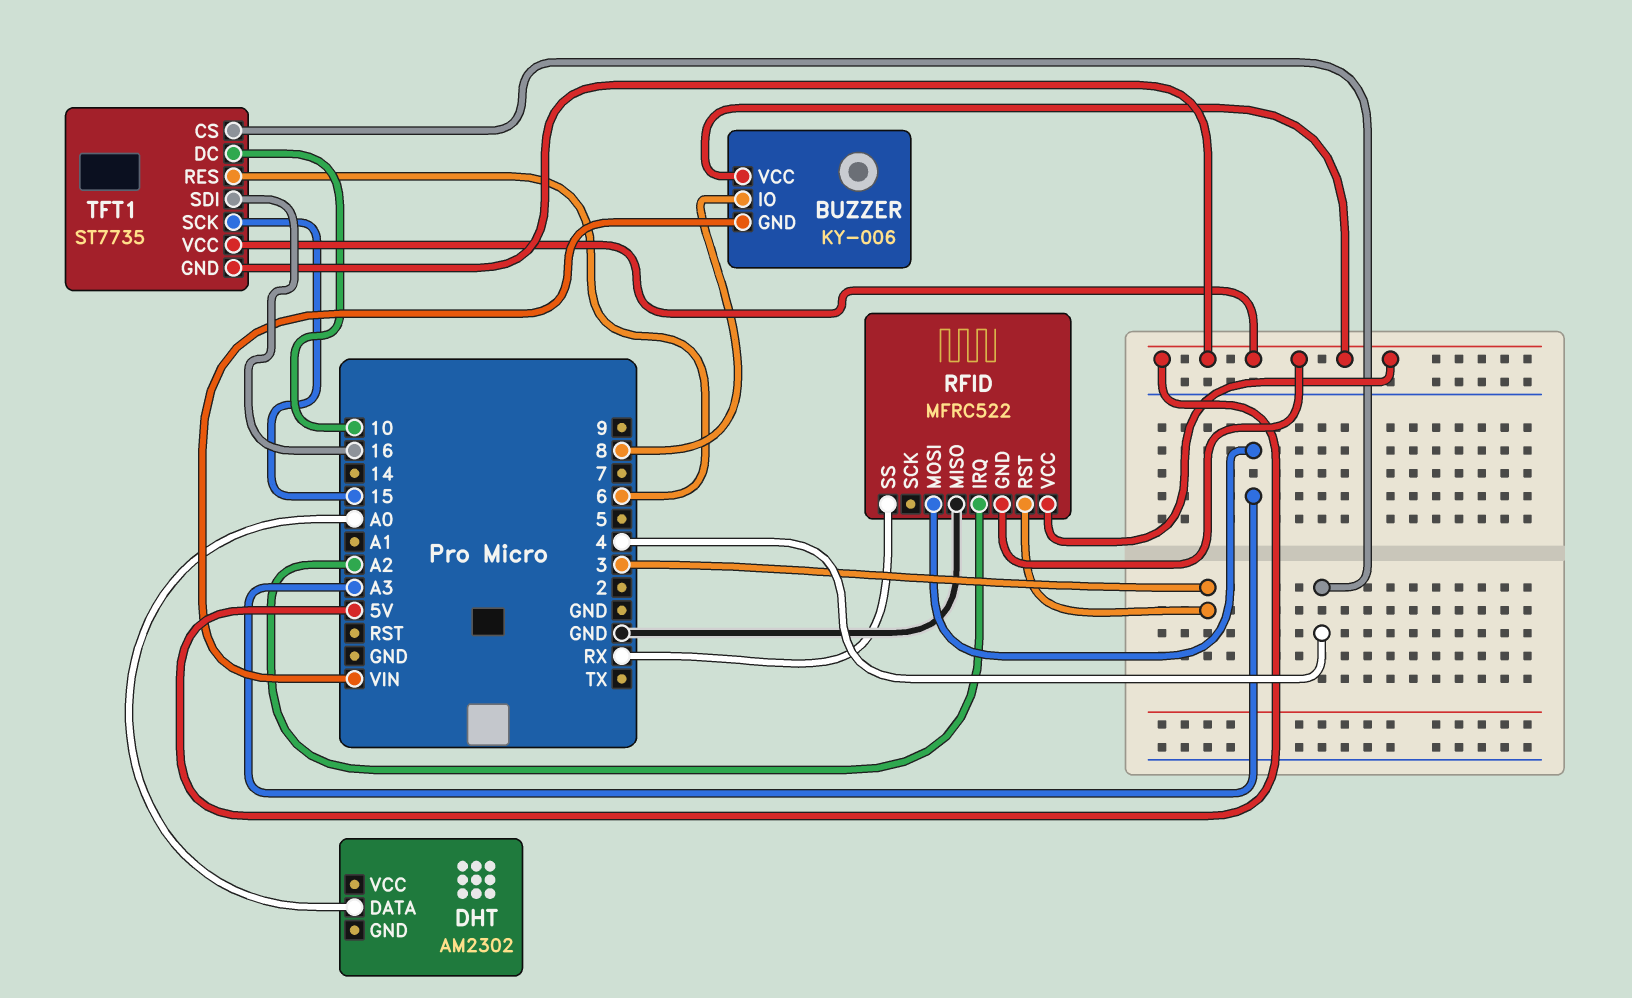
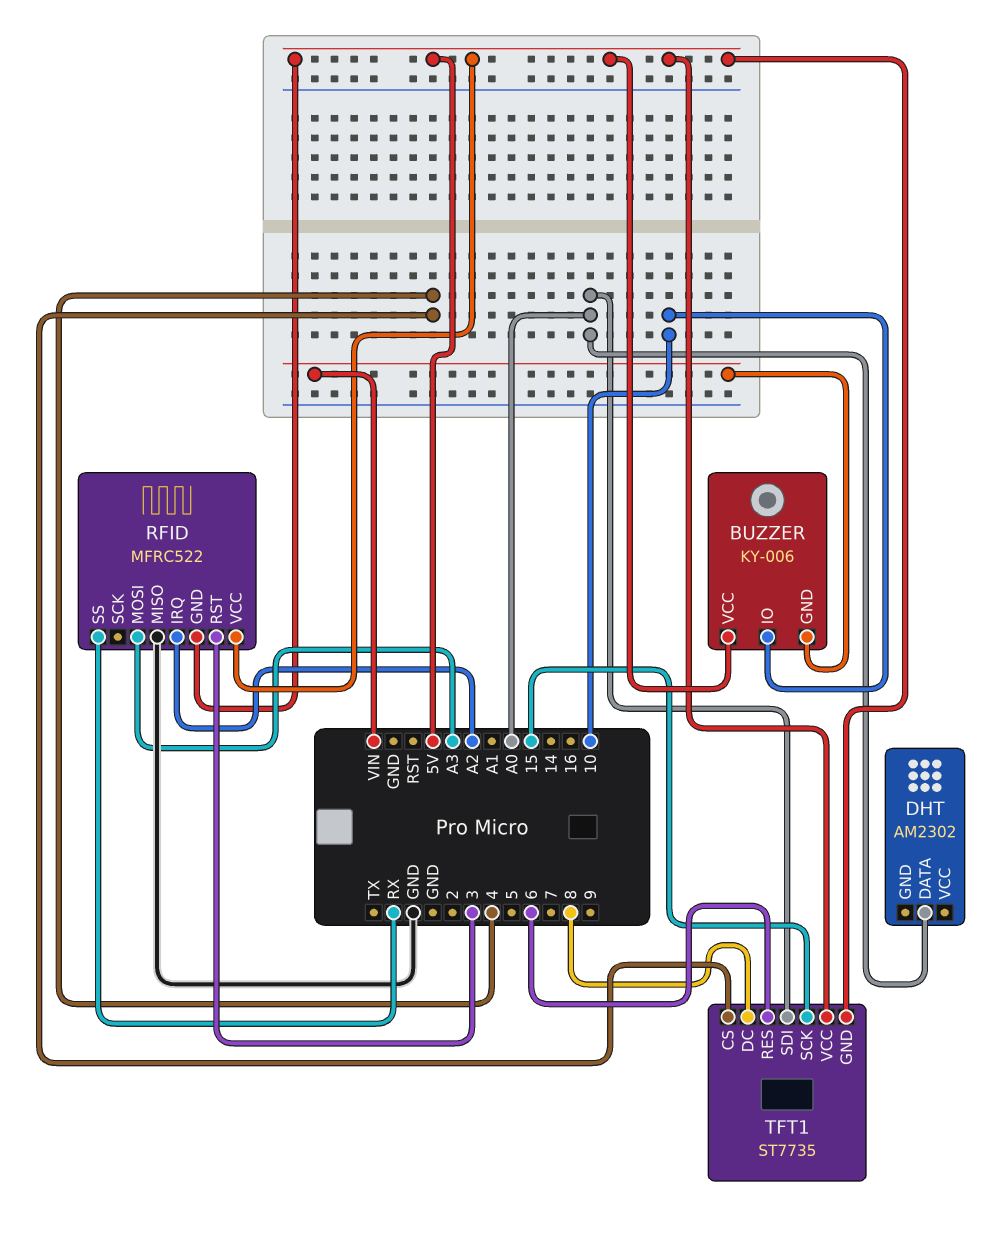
BUZZER pin IO: 8 -> 10
TFT1 pin DC: 10 -> 8
TFT1 pin SDI: 16 -> A0

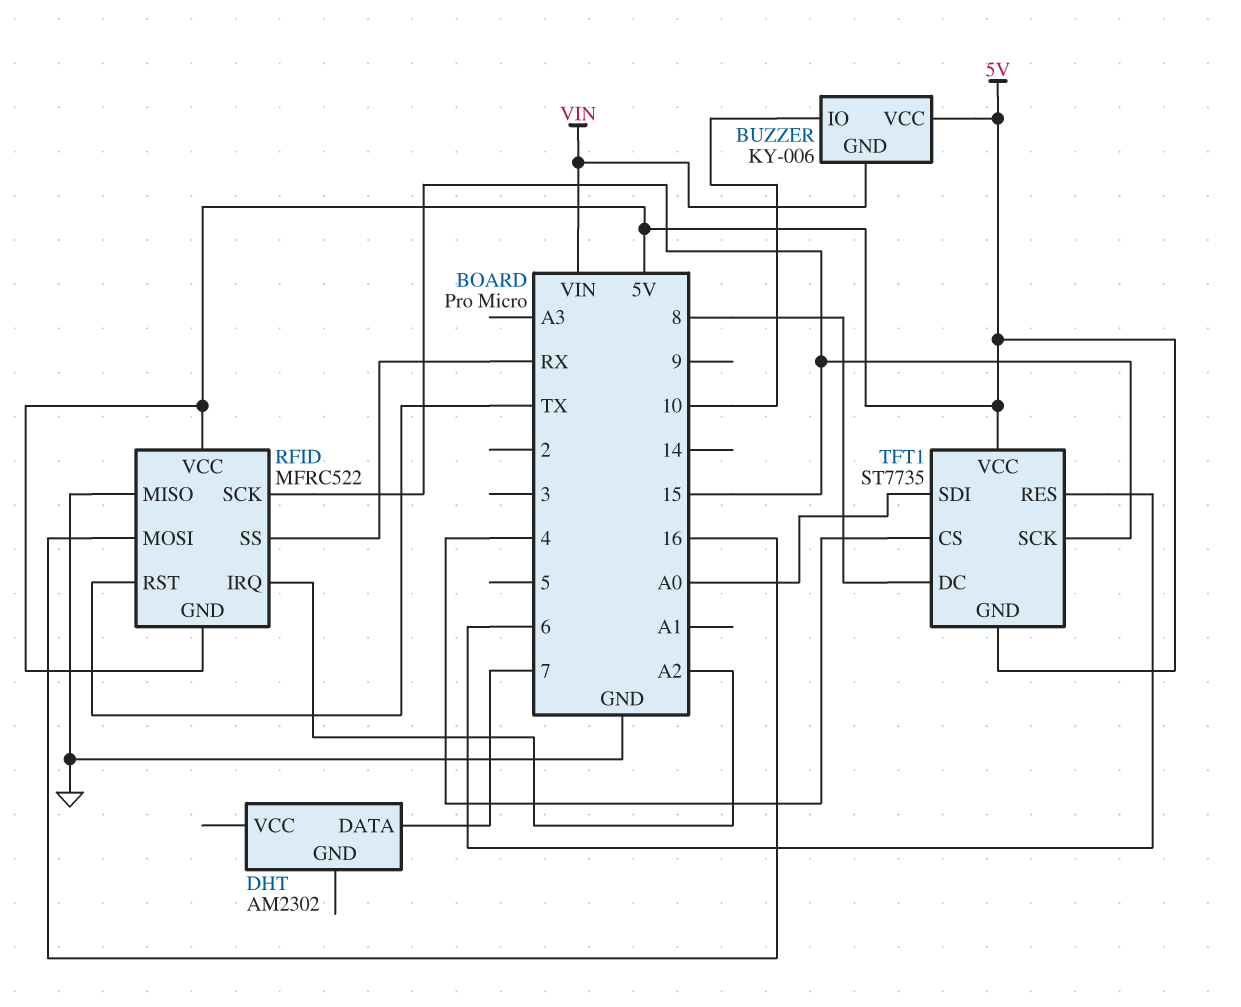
DHT pin DATA: A0 -> 7
RFID pin MOSI: A3 -> 16
RFID pin RST: 3 -> TX
RFID pin SCK: none -> 15

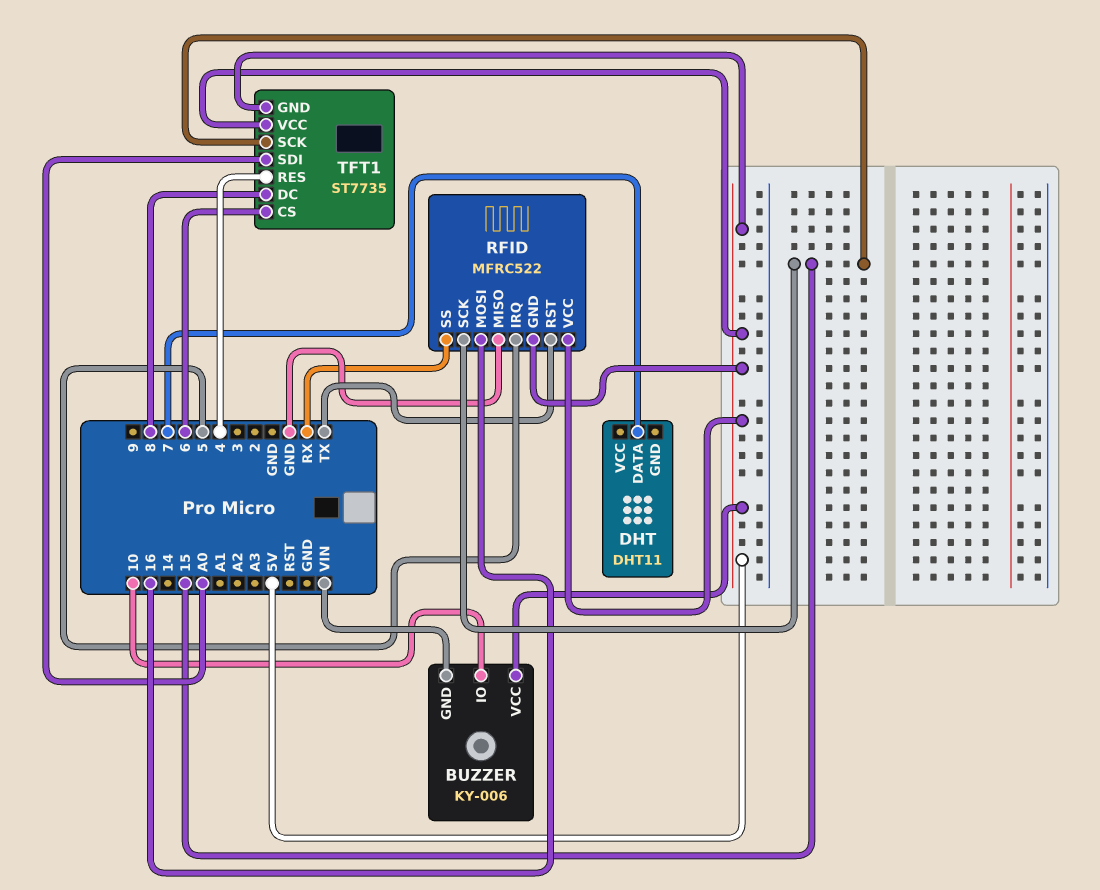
DHT: AM2302 -> DHT11
RFID pin IRQ: A2 -> 5
TFT1 pin CS: 4 -> 6
TFT1 pin RES: 6 -> 4

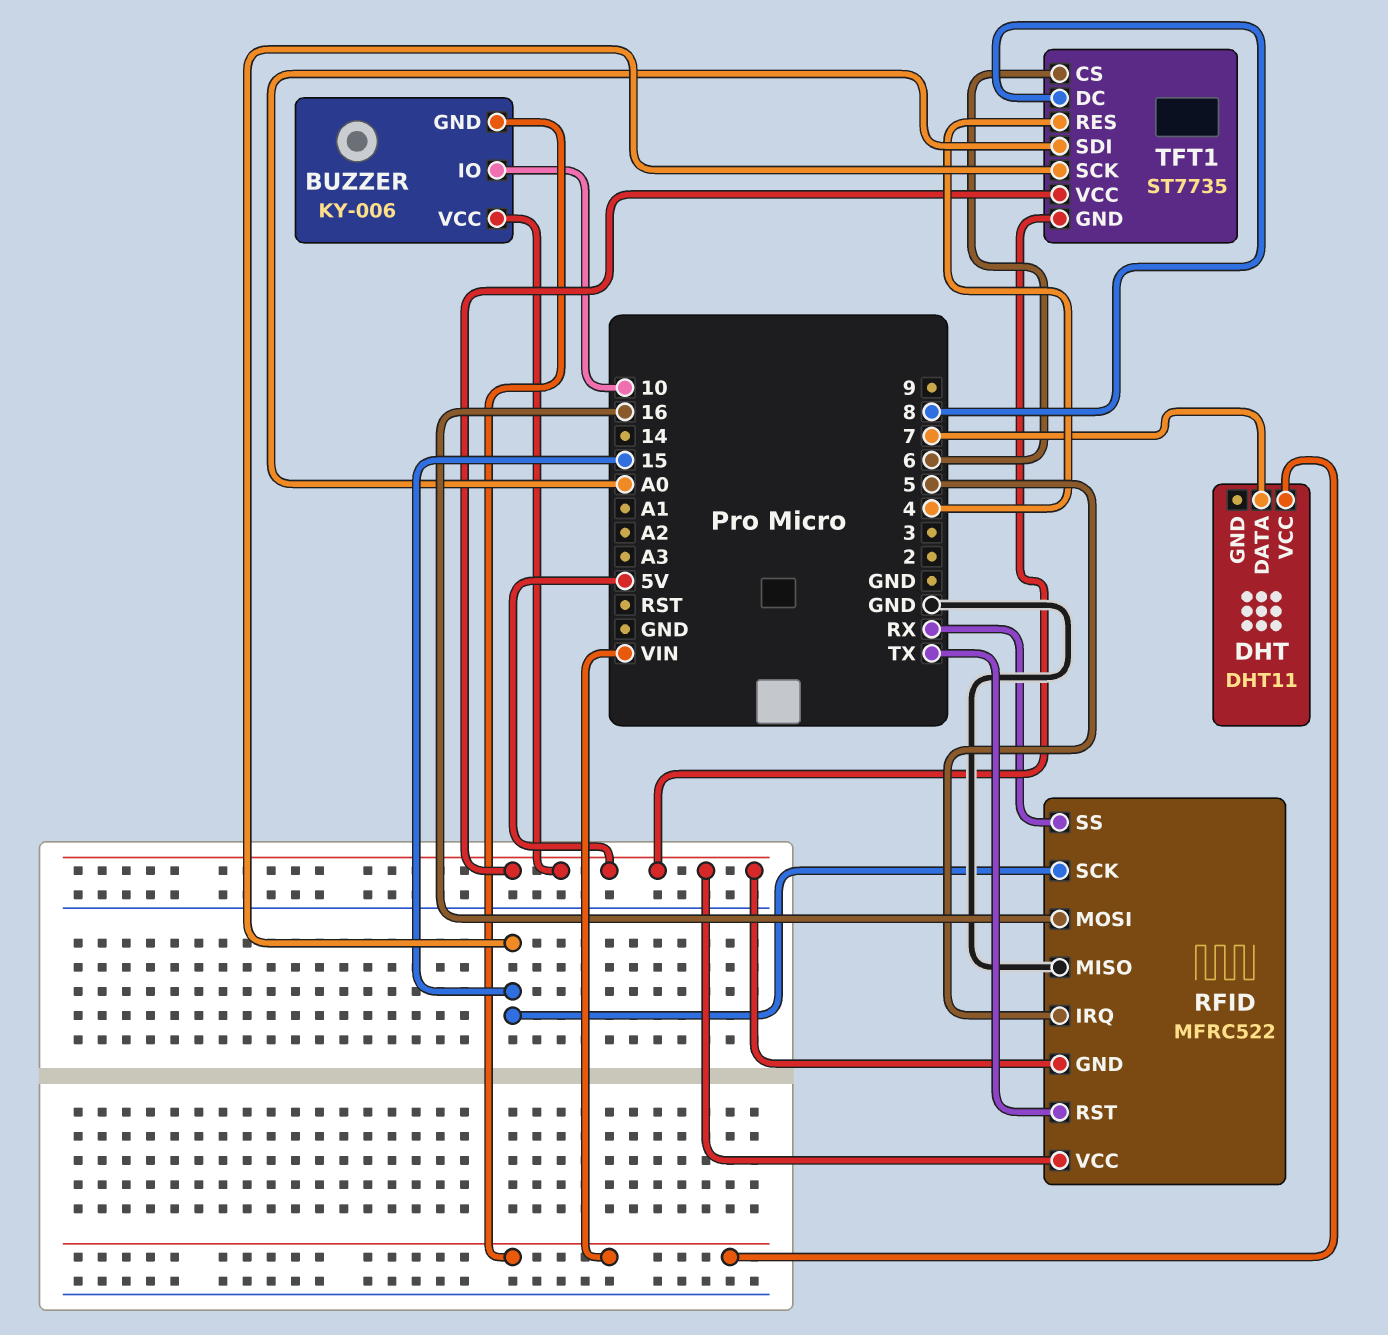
DHT pin VCC: none -> VIN

